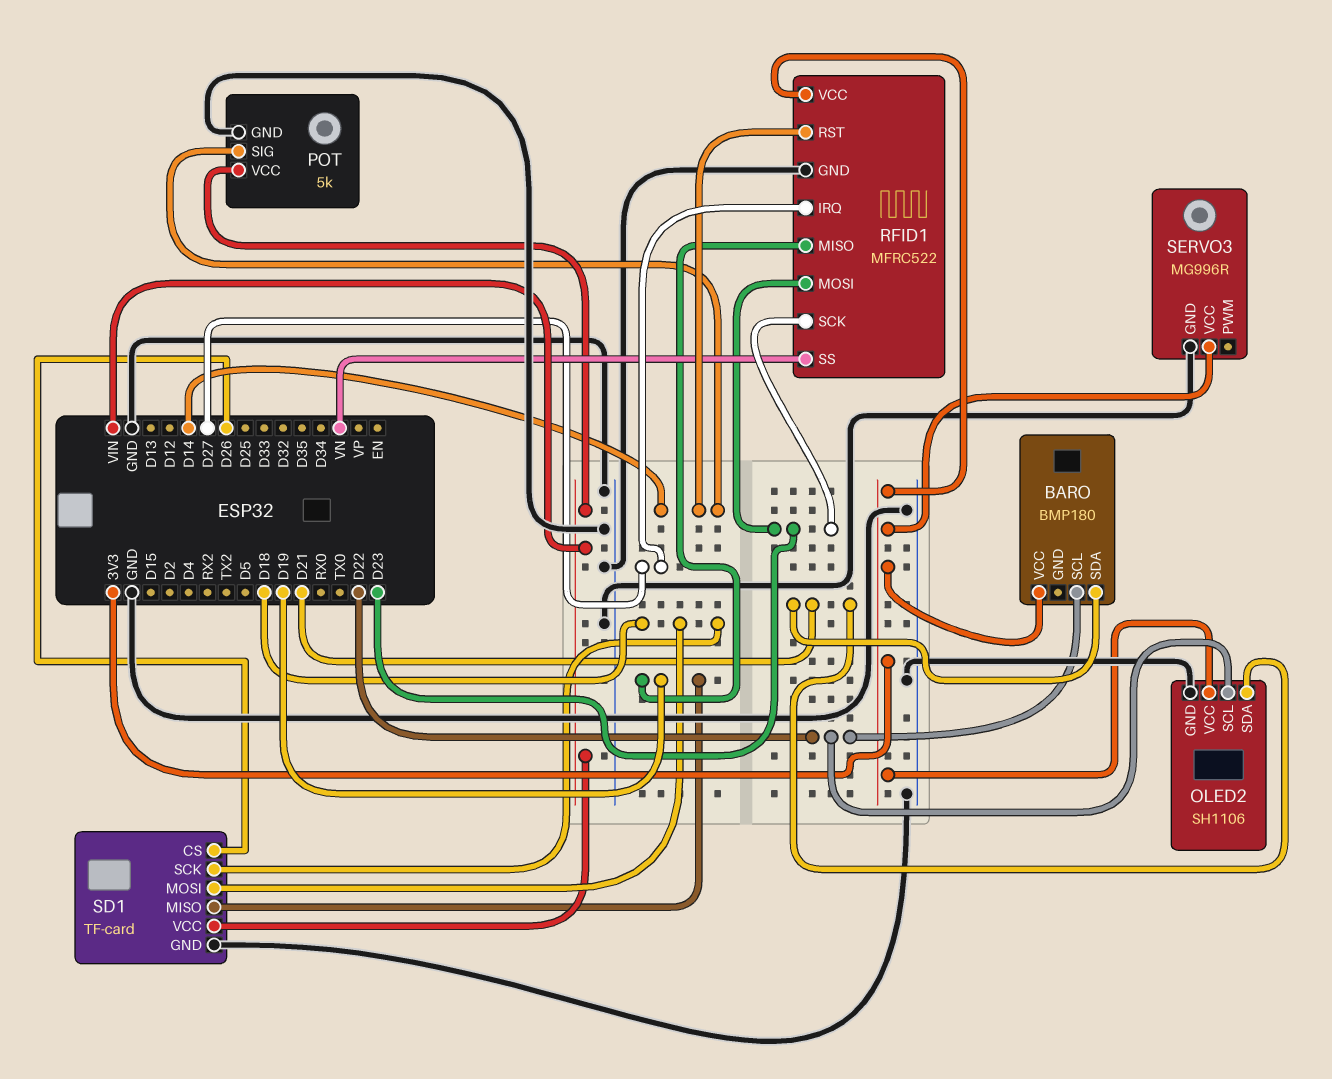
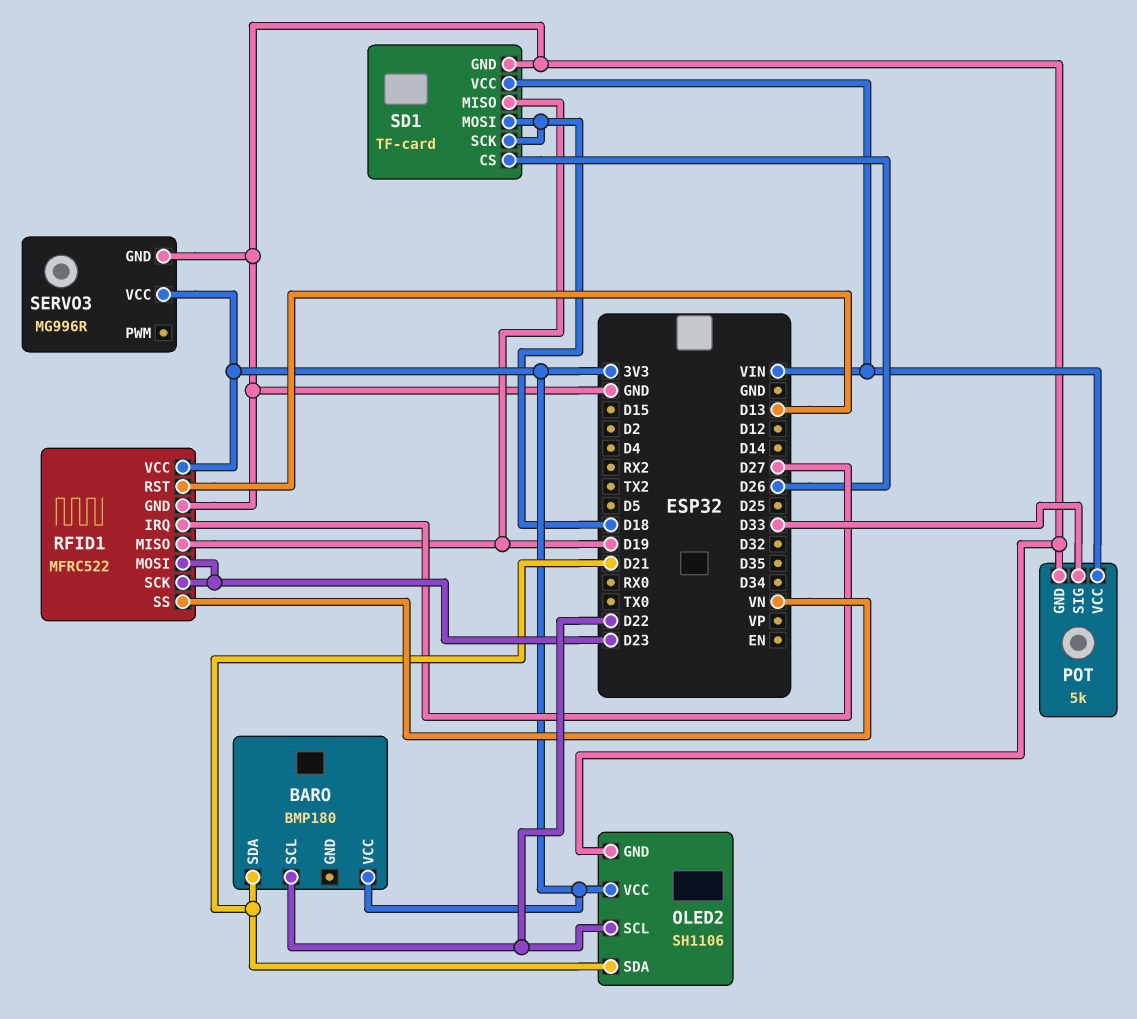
POT pin SIG: D14 -> D33
RFID1 pin RST: D14 -> D13

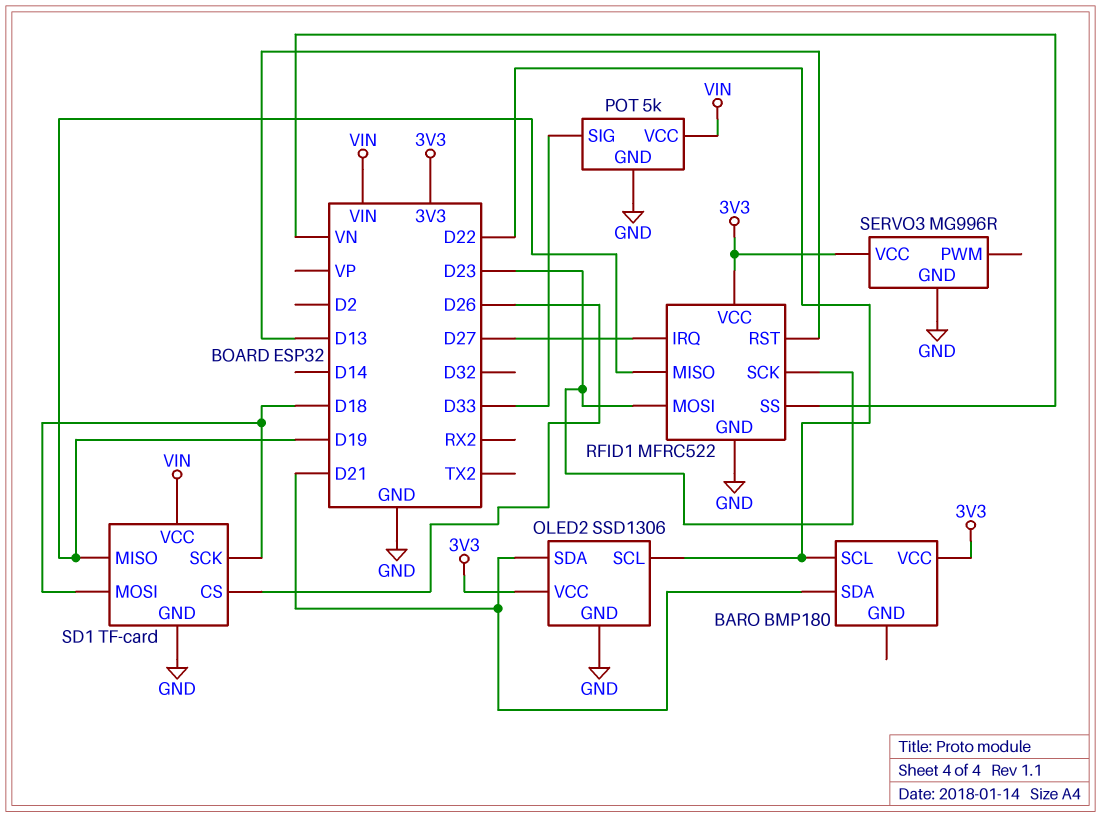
OLED2: SH1106 -> SSD1306

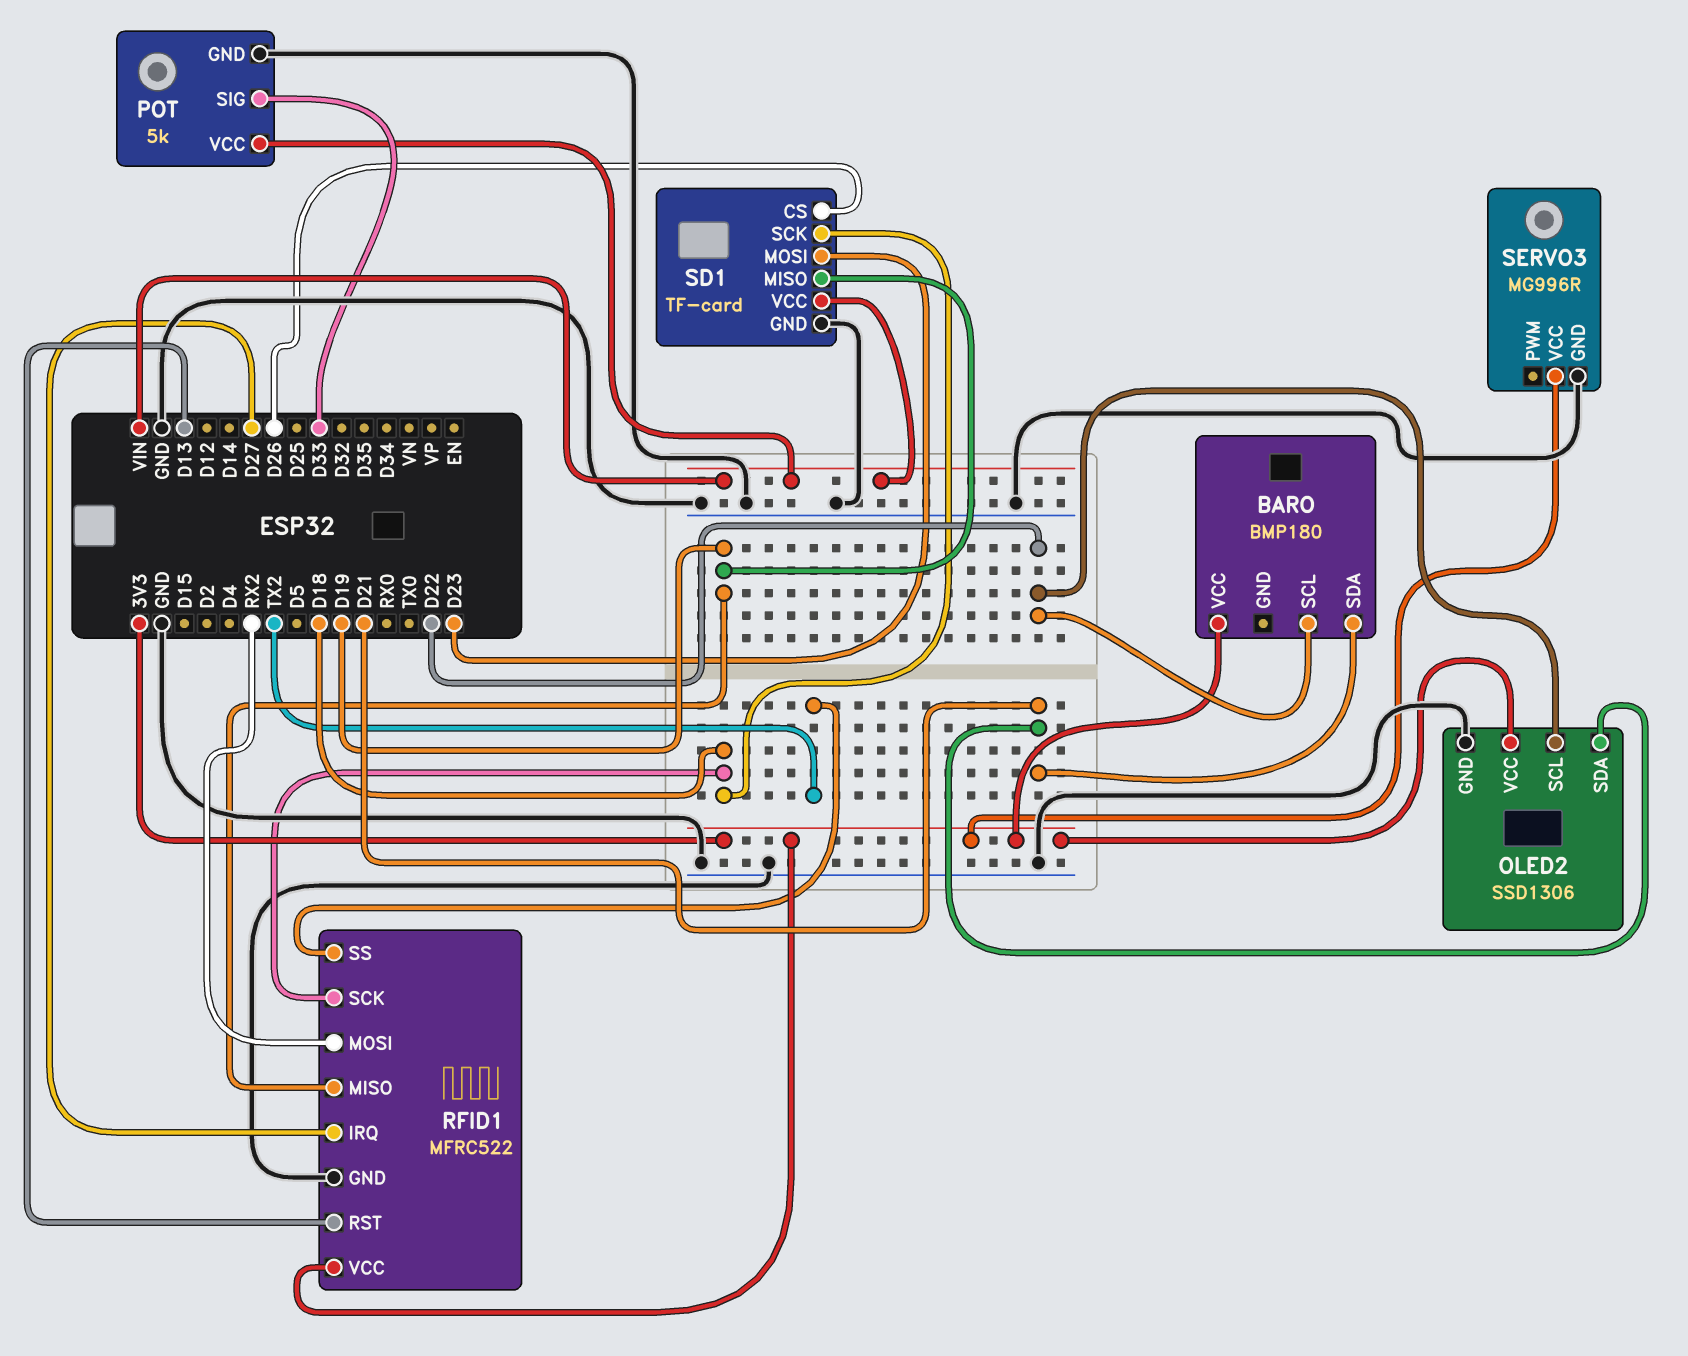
RFID1 pin MOSI: D23 -> RX2
RFID1 pin SCK: D23 -> D18
RFID1 pin SS: VN -> TX2
SD1 pin MOSI: D18 -> D23

